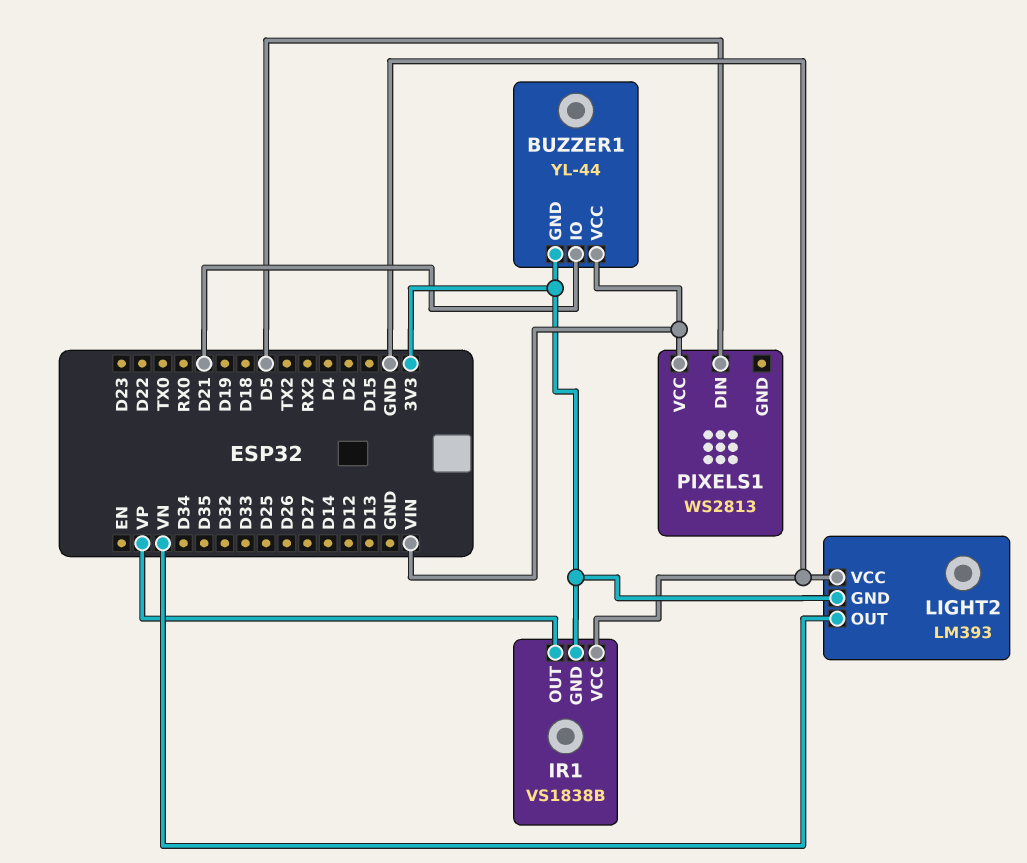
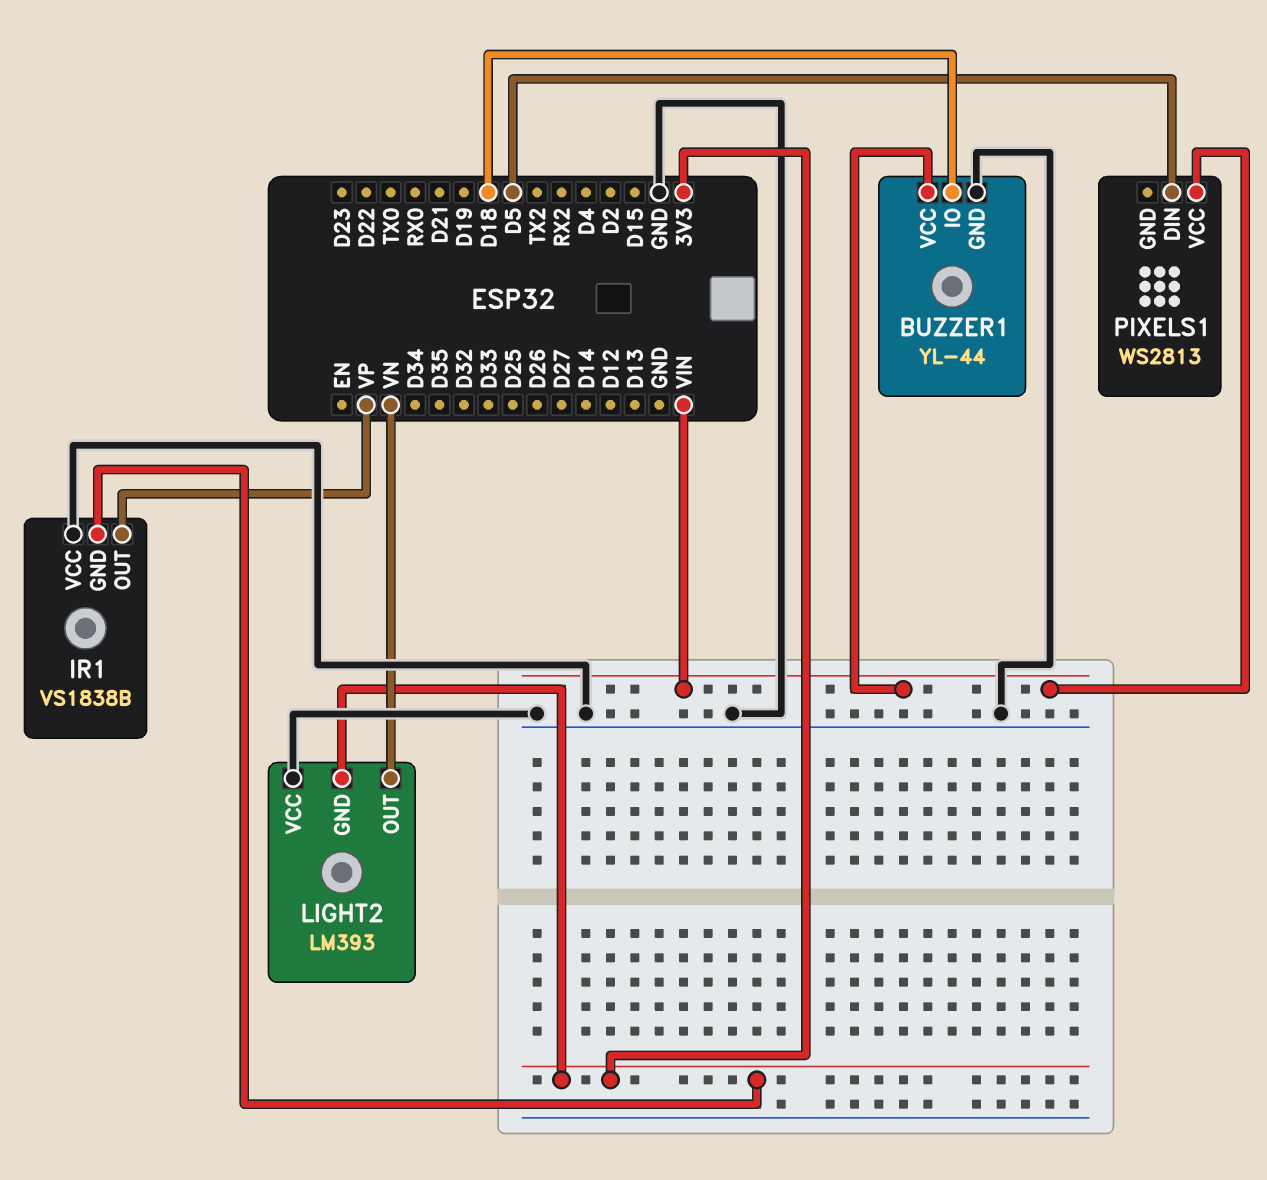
BUZZER1 pin GND: 3V3 -> GND
BUZZER1 pin IO: D21 -> D18

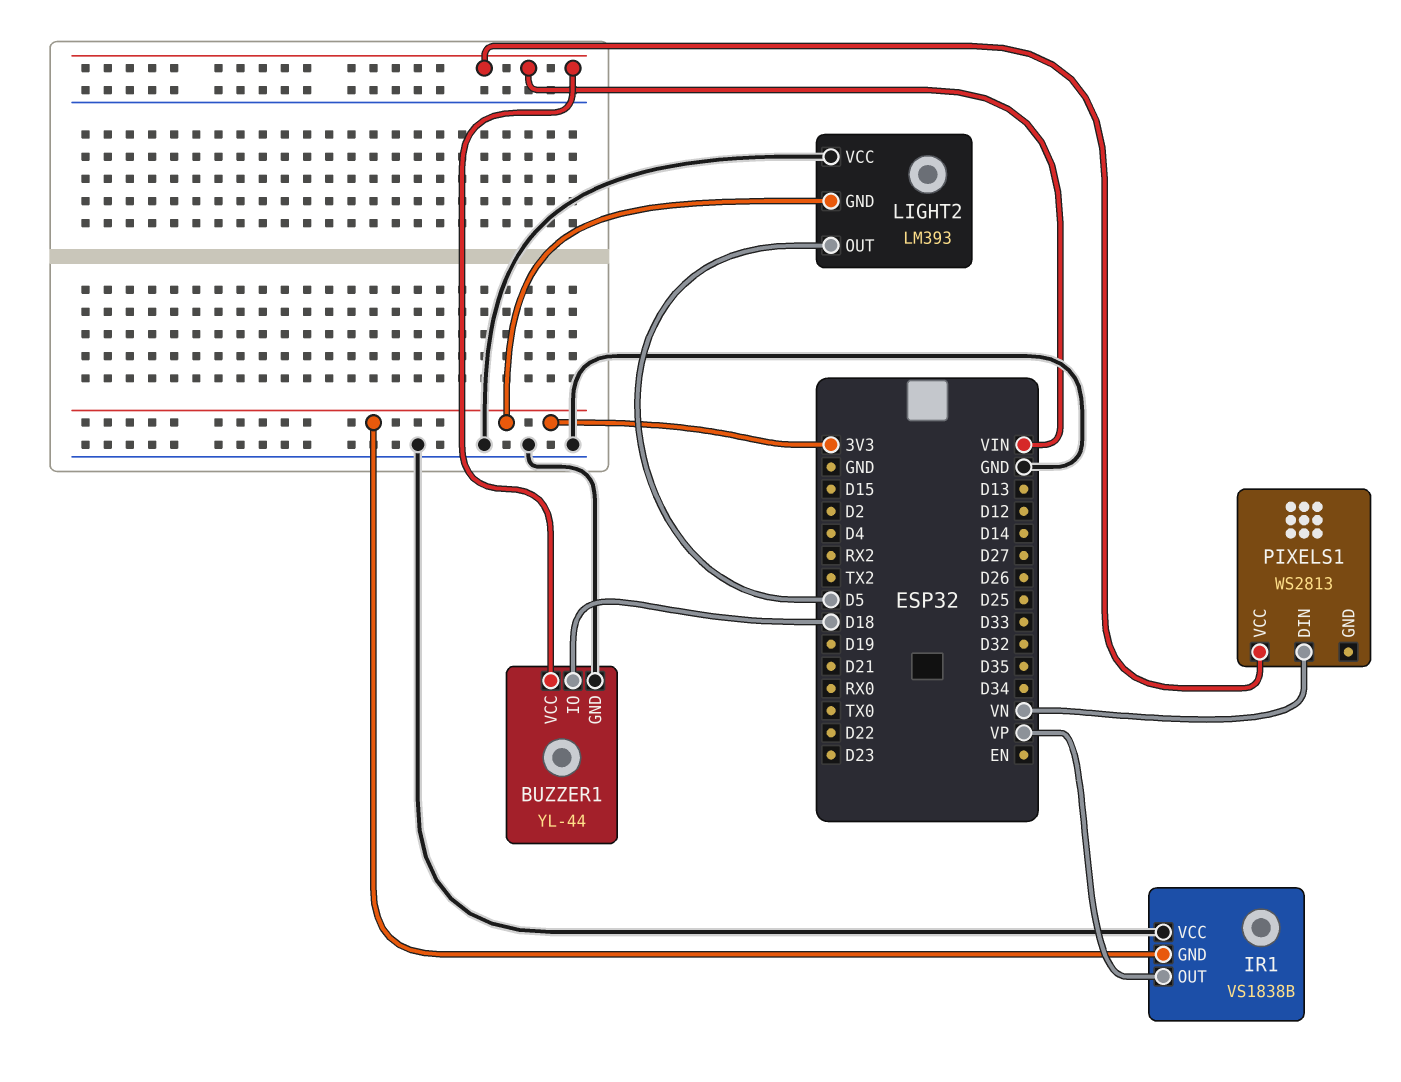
LIGHT2 pin OUT: VN -> D5
PIXELS1 pin DIN: D5 -> VN

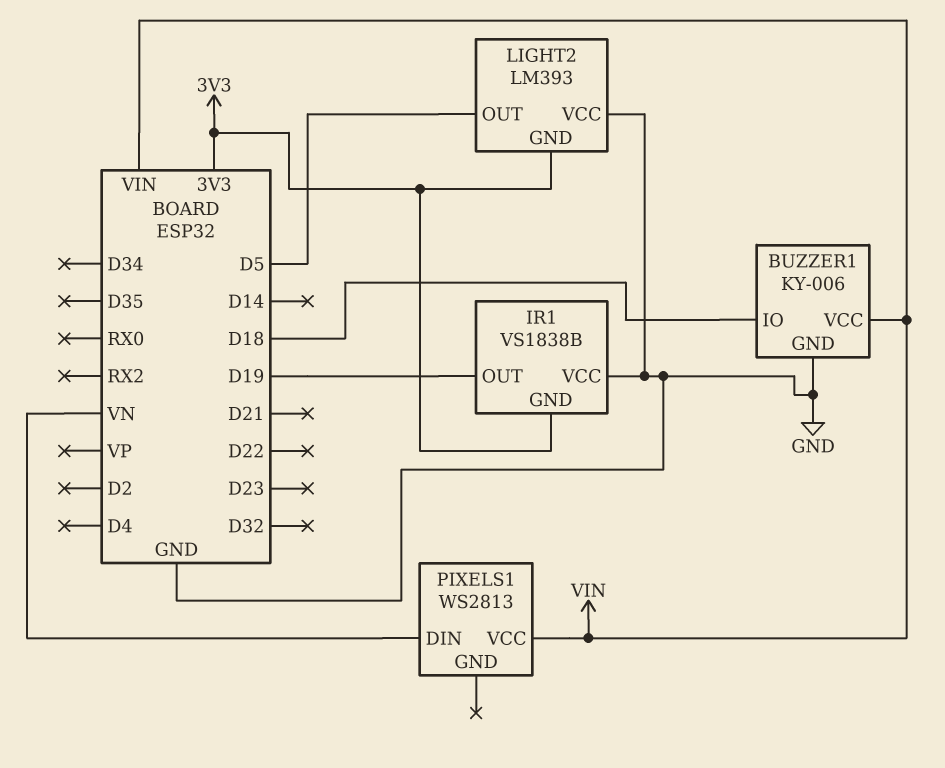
BUZZER1: YL-44 -> KY-006
IR1 pin OUT: VP -> D19

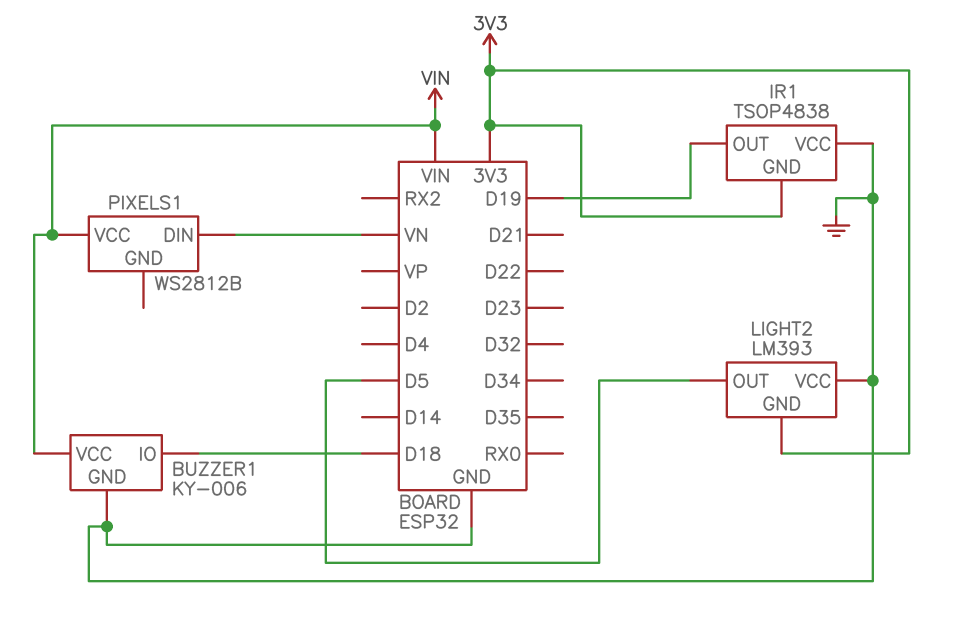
IR1: VS1838B -> TSOP4838
PIXELS1: WS2813 -> WS2812B

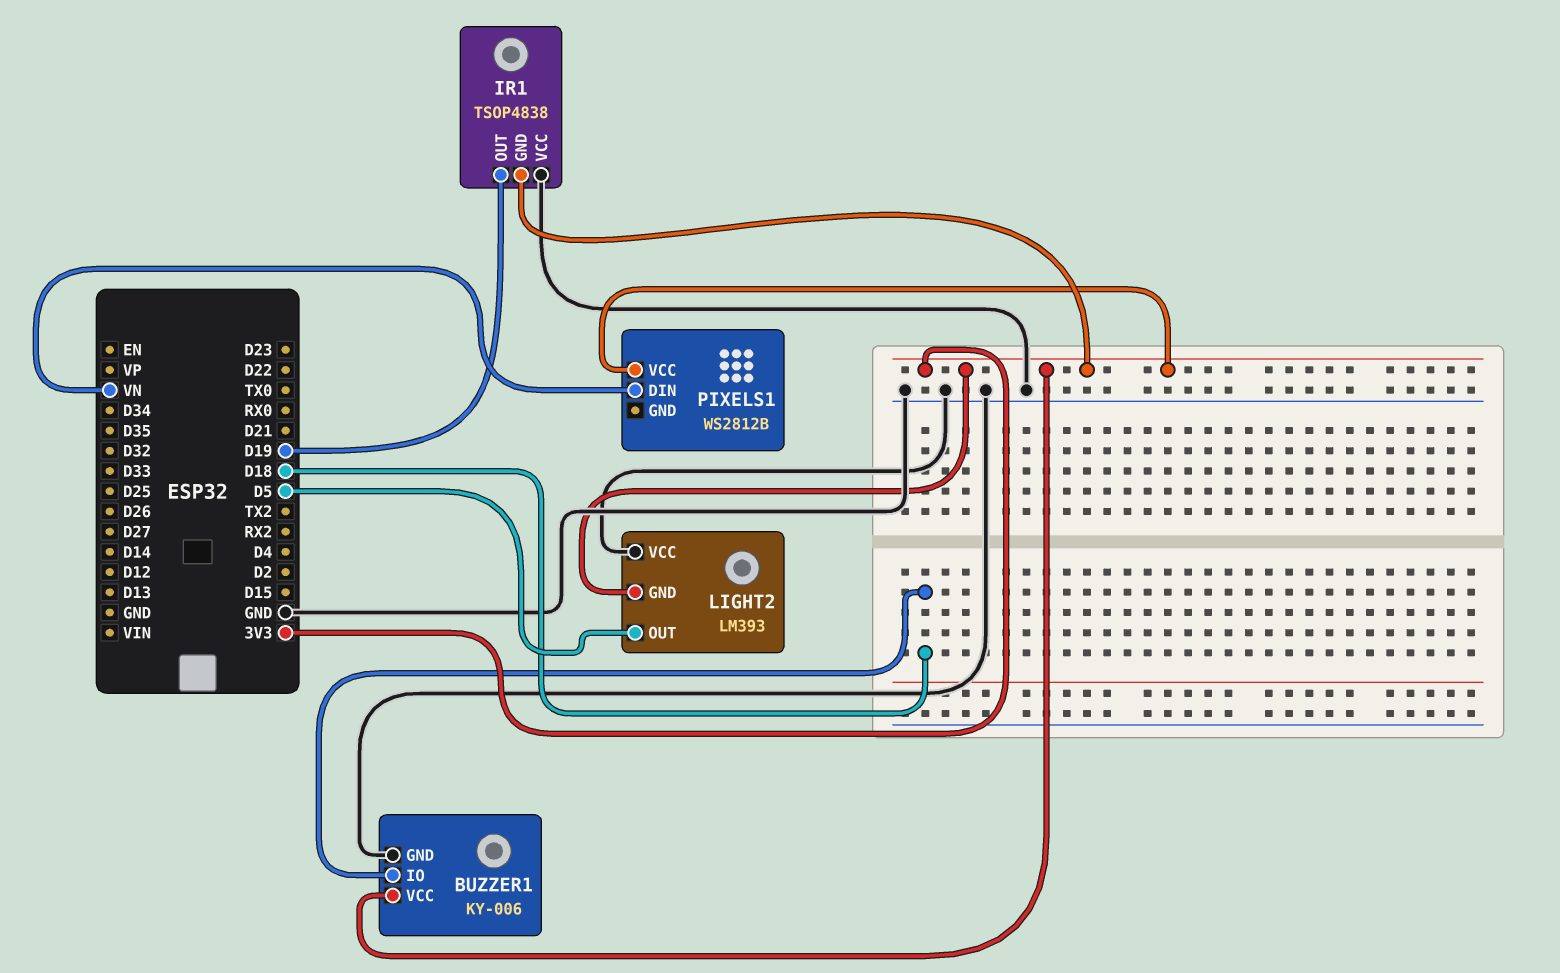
BUZZER1 pin VCC: VIN -> 3V3
PIXELS1 pin VCC: VIN -> 3V3

